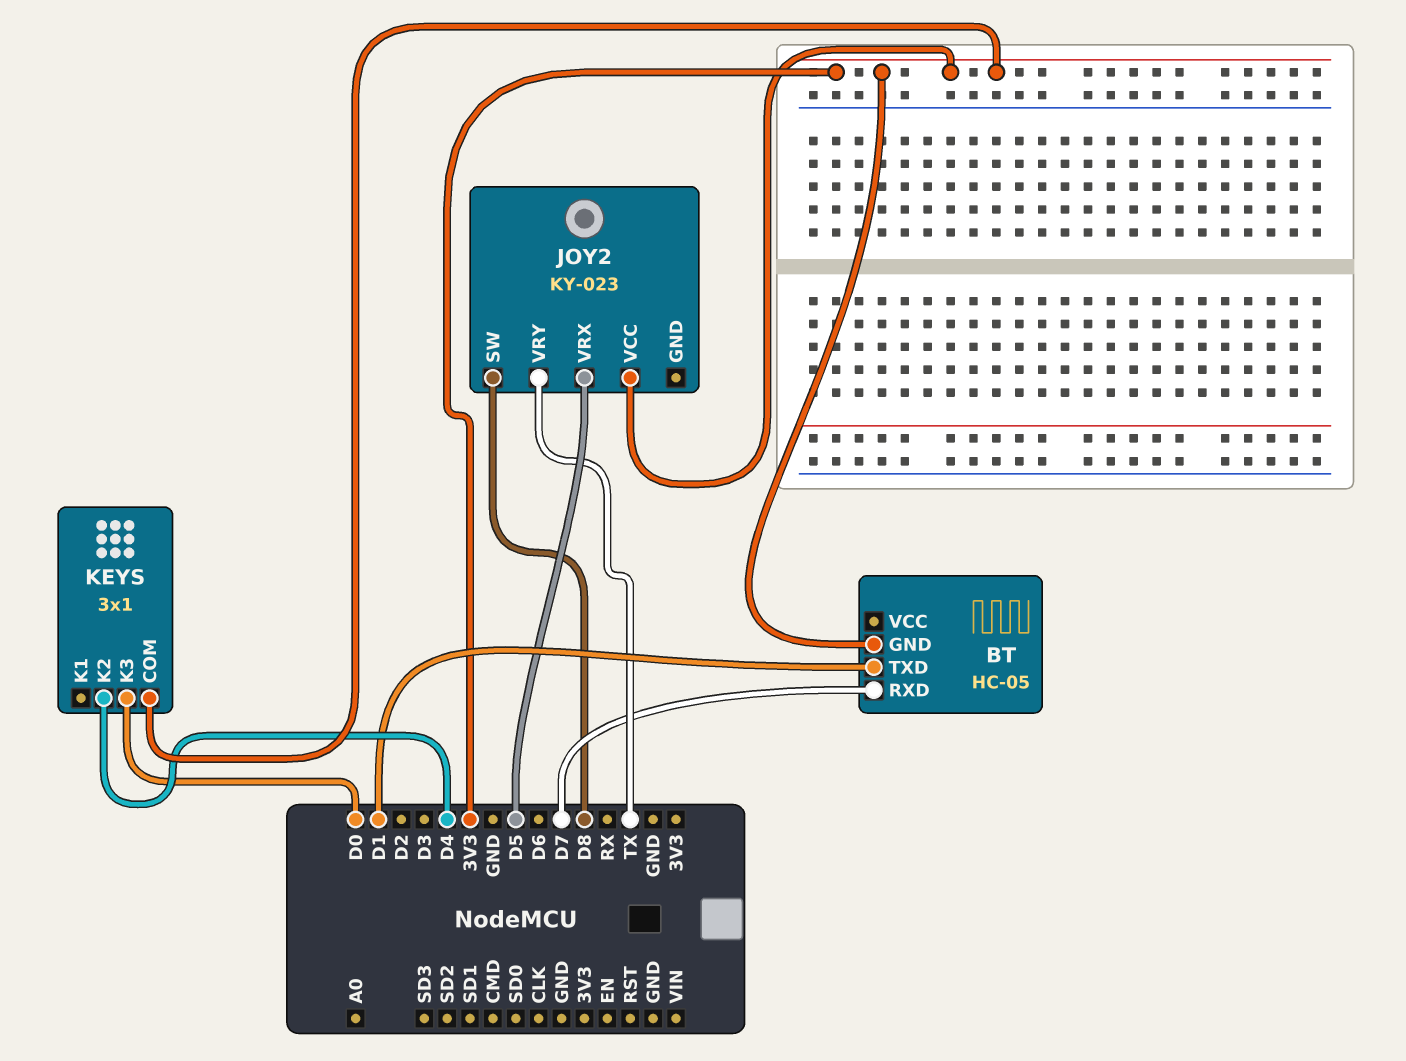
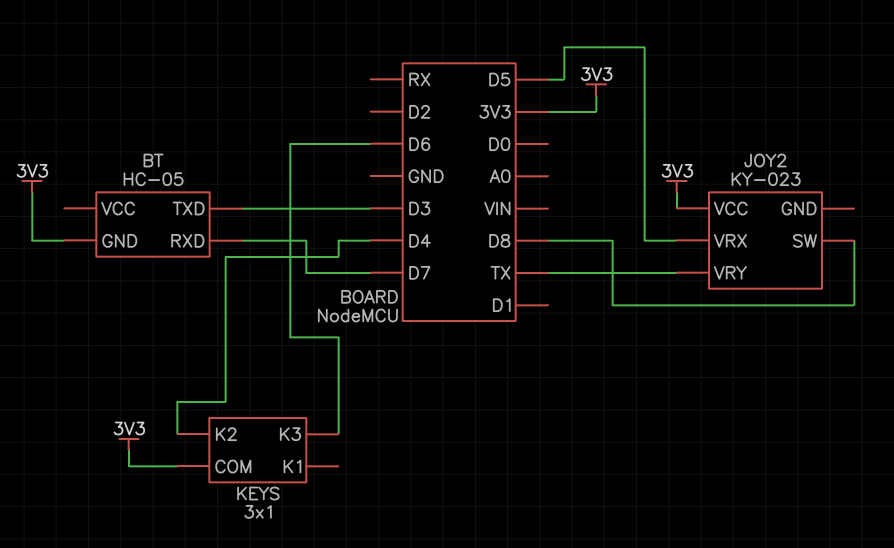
BT pin TXD: D1 -> D3
KEYS pin K3: D0 -> D6

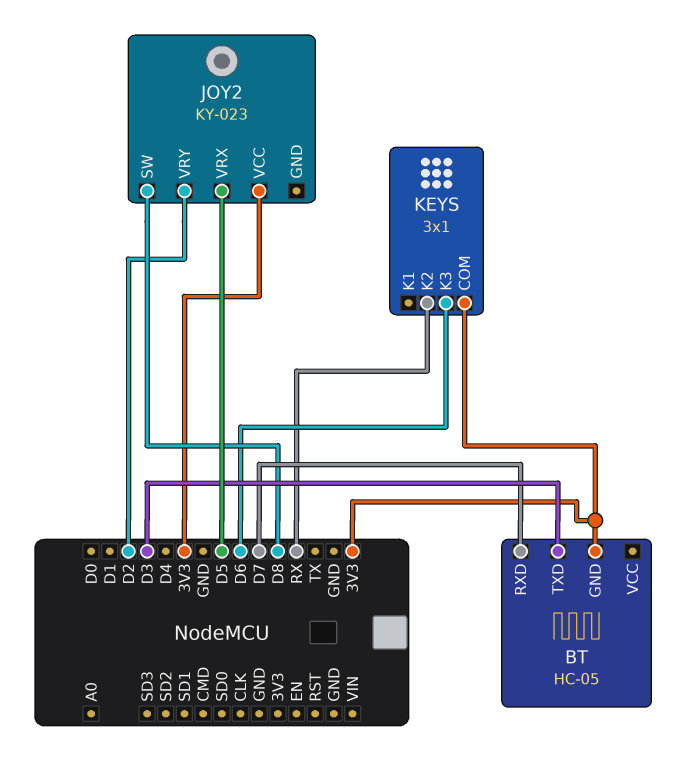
JOY2 pin VRY: TX -> D2
KEYS pin K2: D4 -> RX

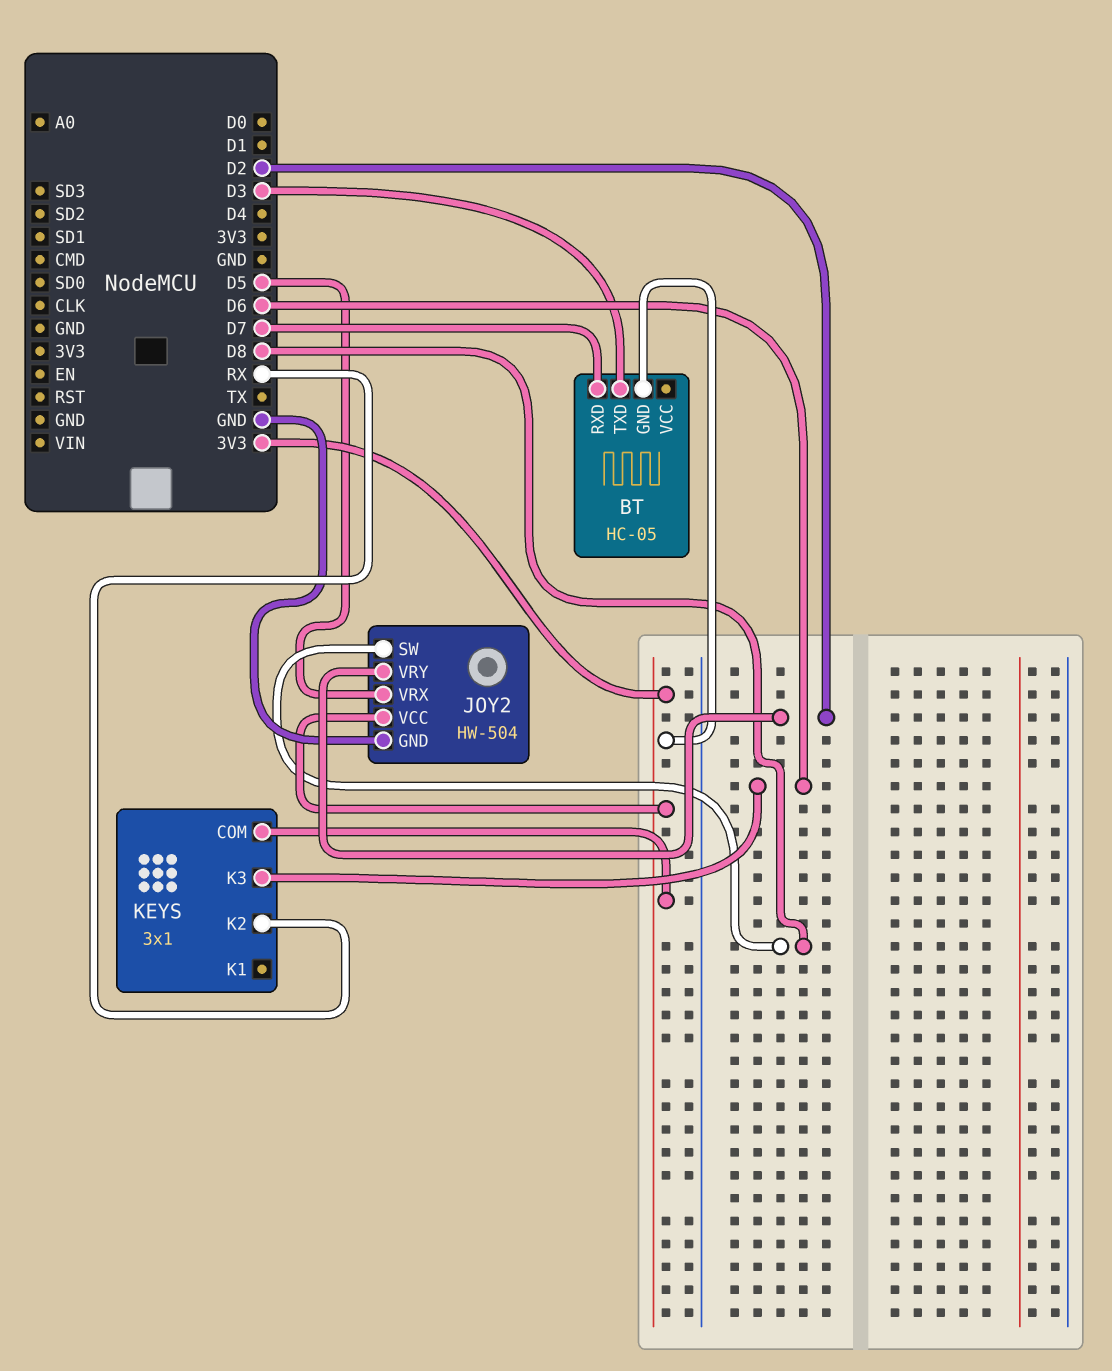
JOY2: KY-023 -> HW-504
JOY2 pin GND: none -> GND

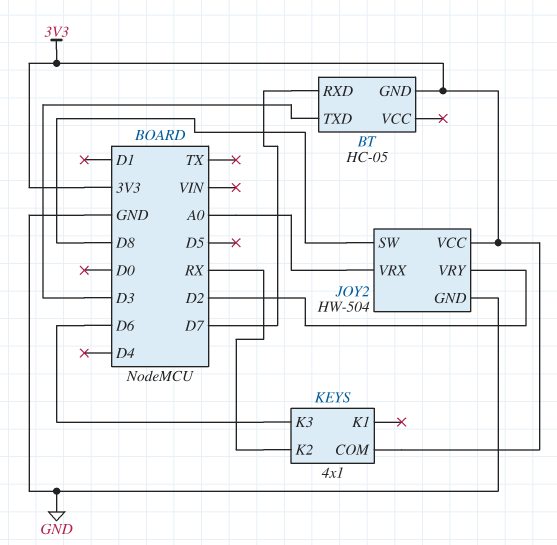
JOY2 pin VRX: D5 -> A0
KEYS: 3x1 -> 4x1

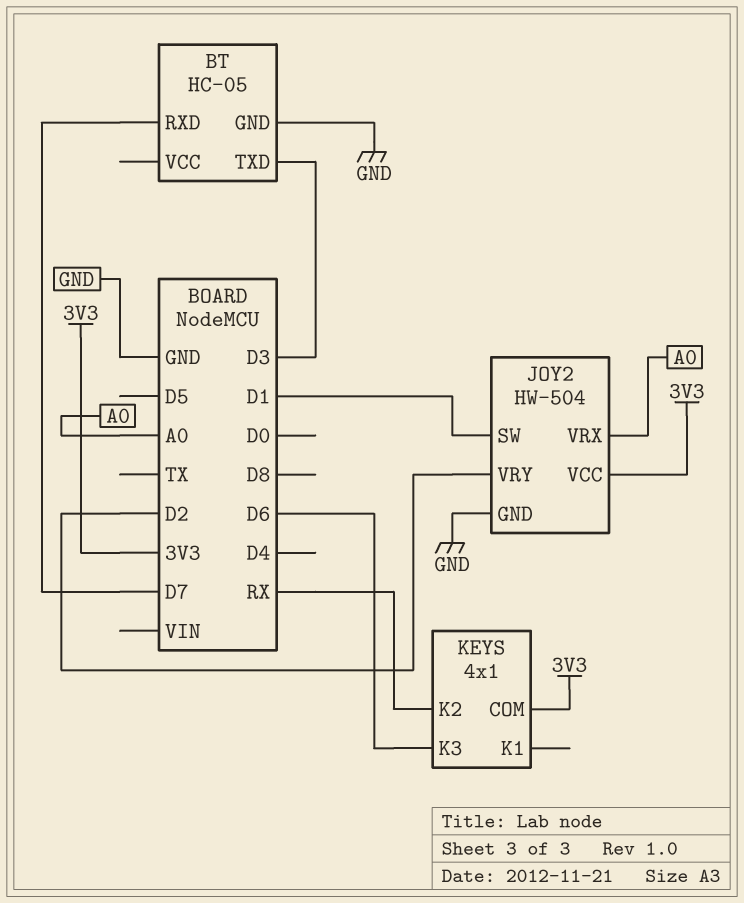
BT pin GND: 3V3 -> GND
JOY2 pin SW: D8 -> D1

